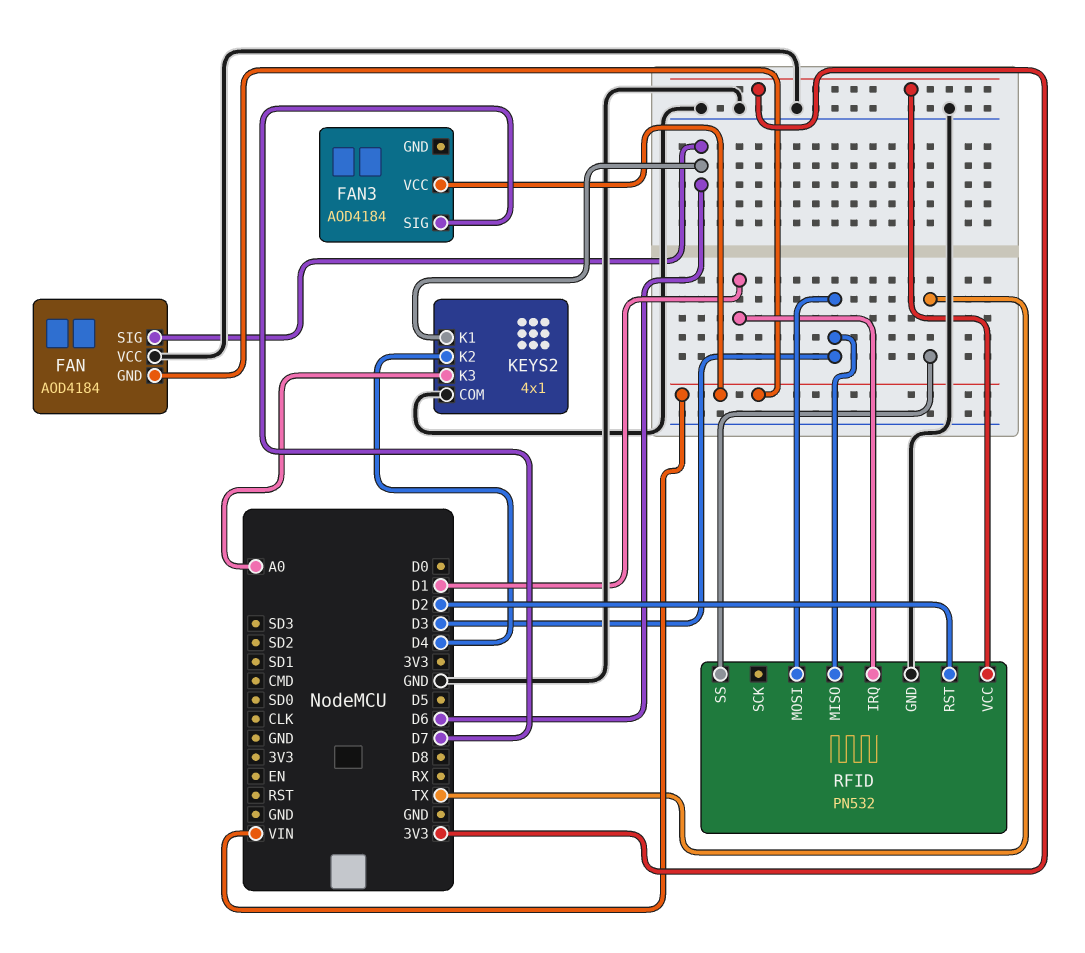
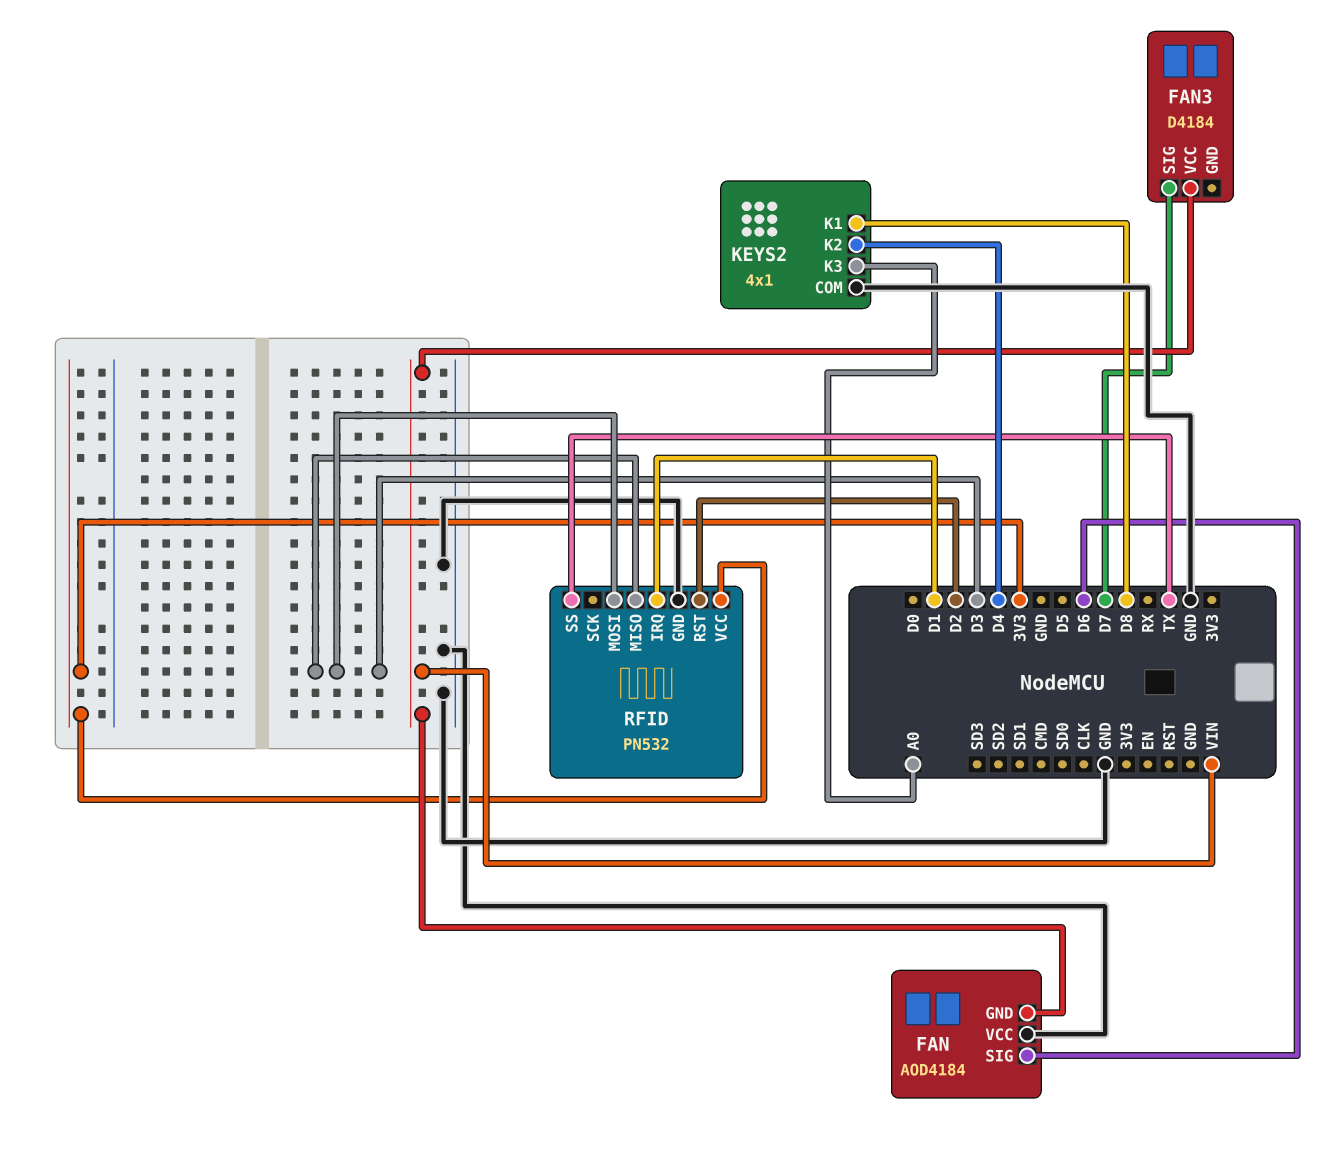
FAN3: AOD4184 -> D4184
KEYS2 pin K1: D6 -> D8

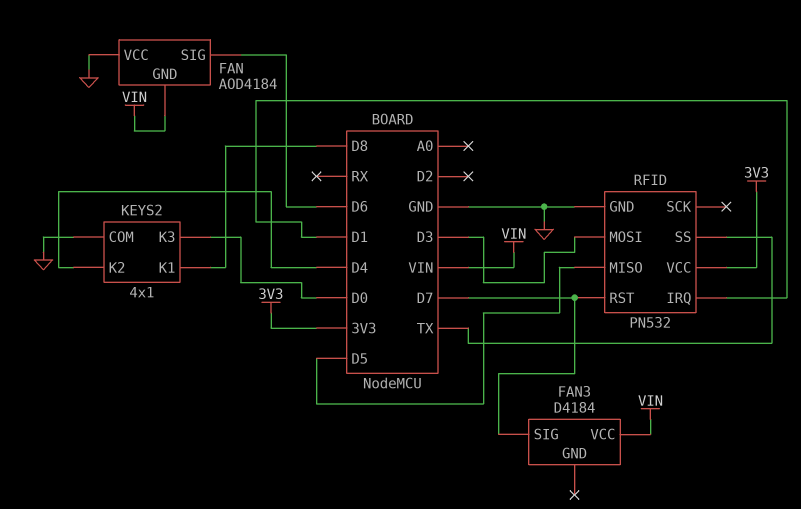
KEYS2 pin K3: A0 -> D0
RFID pin MISO: D3 -> D5
RFID pin RST: D2 -> D7

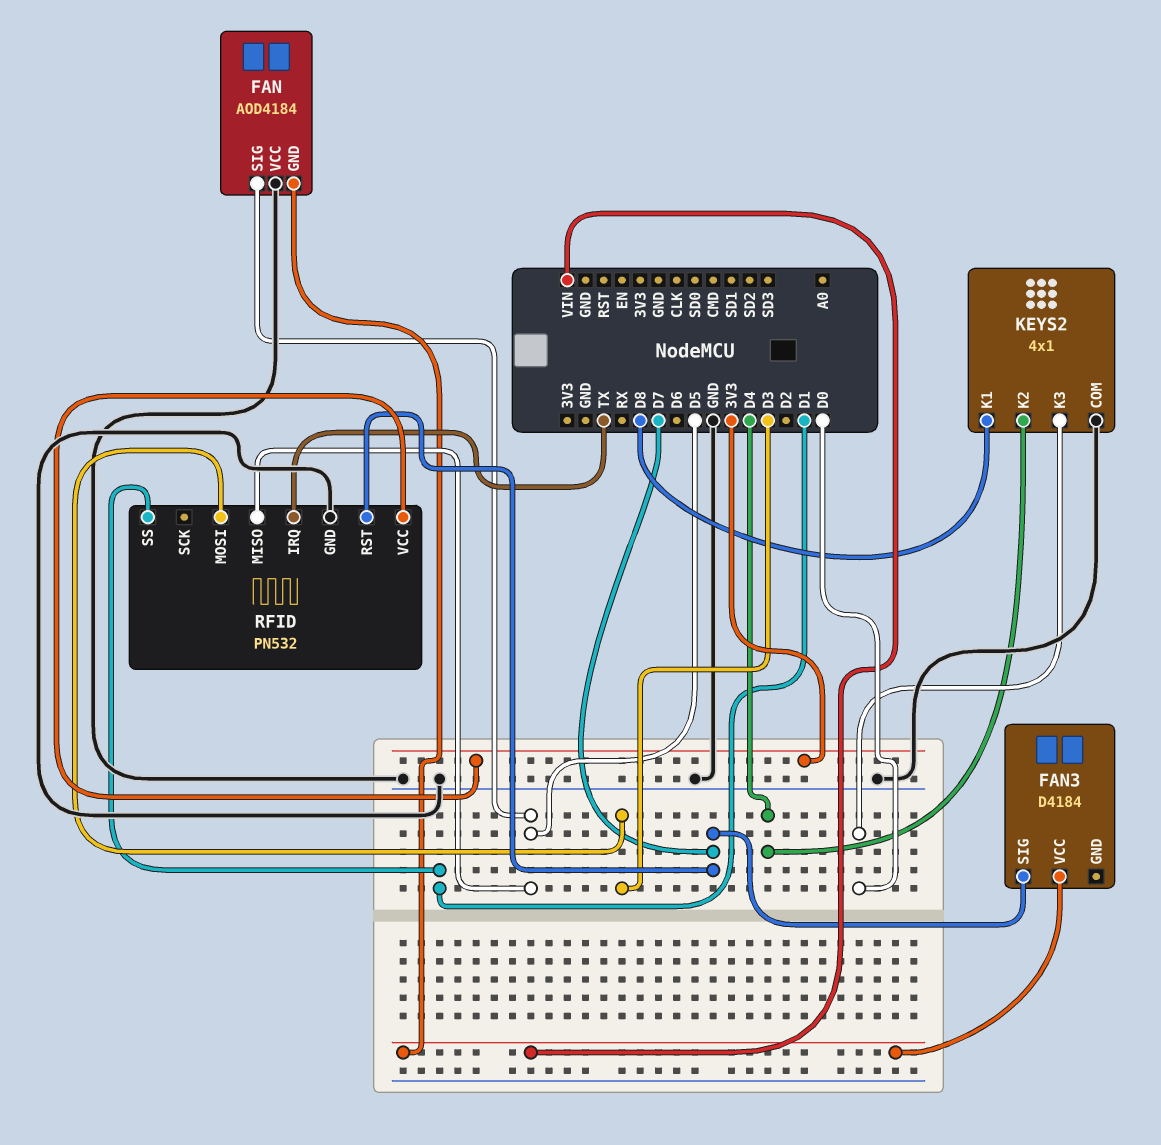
FAN pin SIG: D6 -> D5
RFID pin IRQ: D1 -> TX
RFID pin SS: TX -> D1

